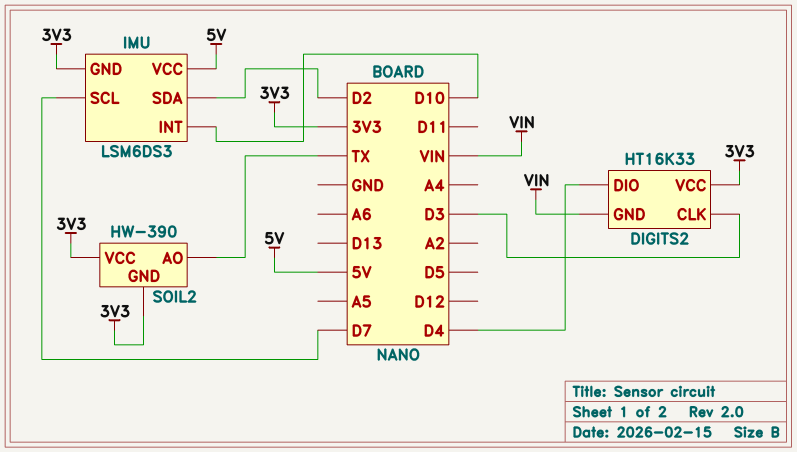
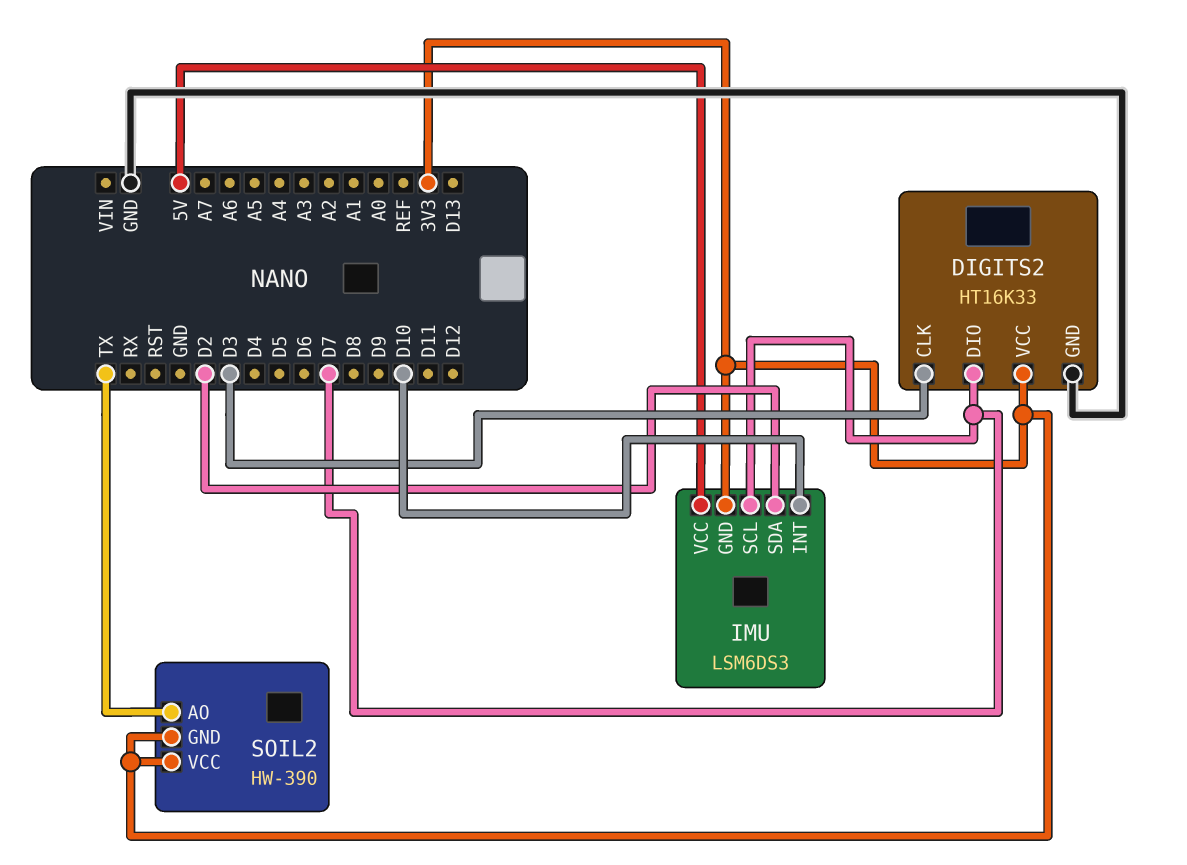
DIGITS2 pin DIO: D4 -> D7
DIGITS2 pin GND: VIN -> GND

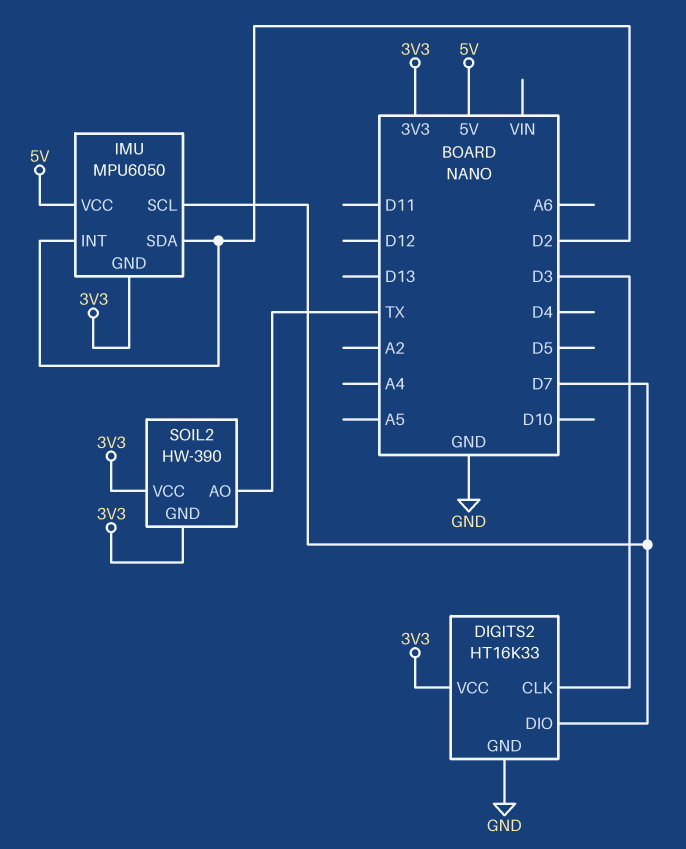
IMU: LSM6DS3 -> MPU6050
IMU pin INT: D10 -> D2

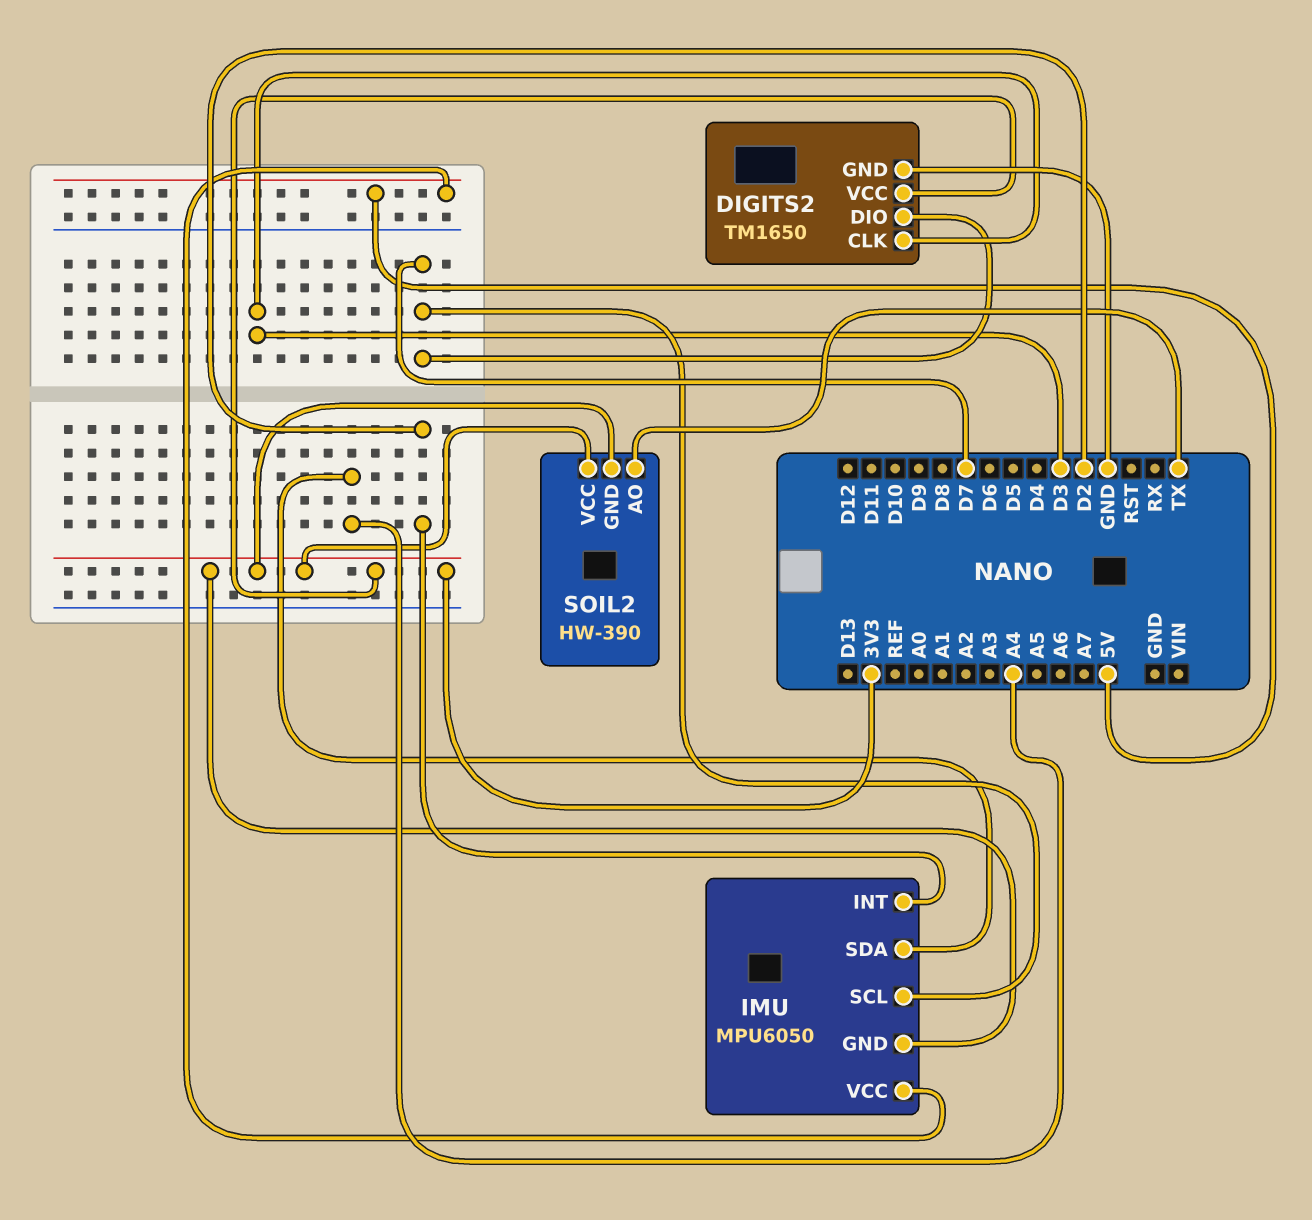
DIGITS2: HT16K33 -> TM1650
IMU pin SDA: D2 -> A4

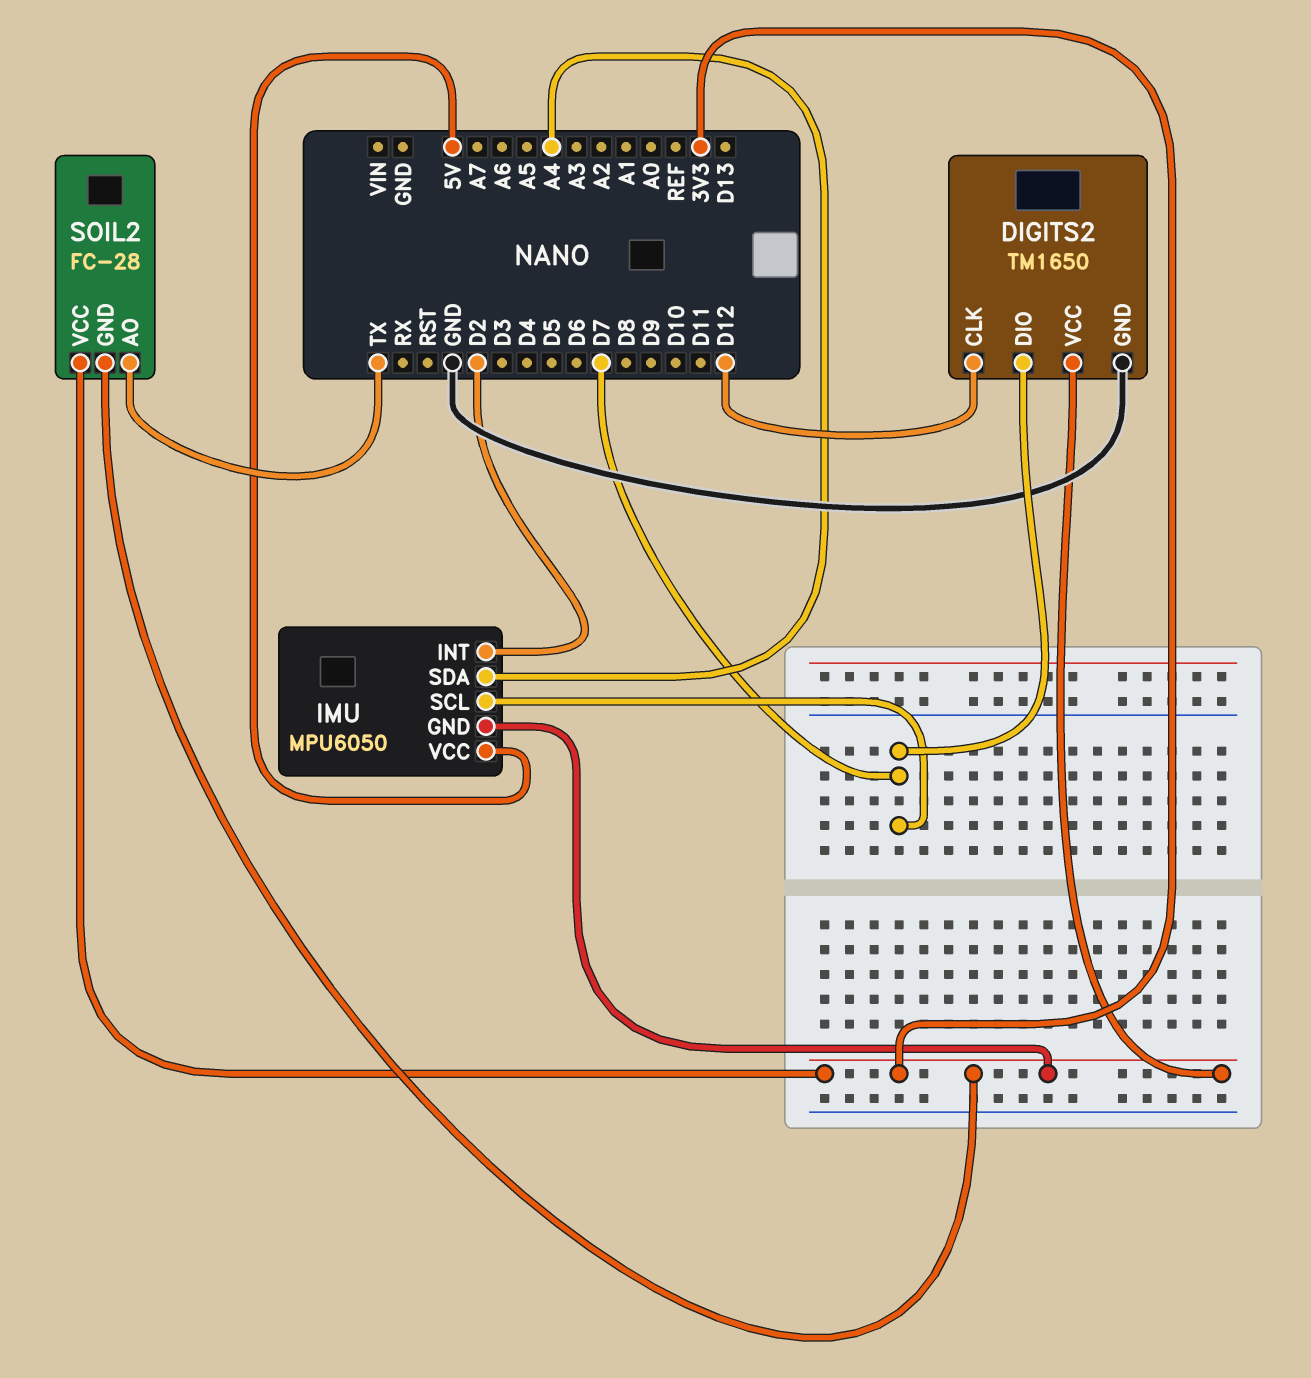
DIGITS2 pin CLK: D3 -> D12
SOIL2: HW-390 -> FC-28

